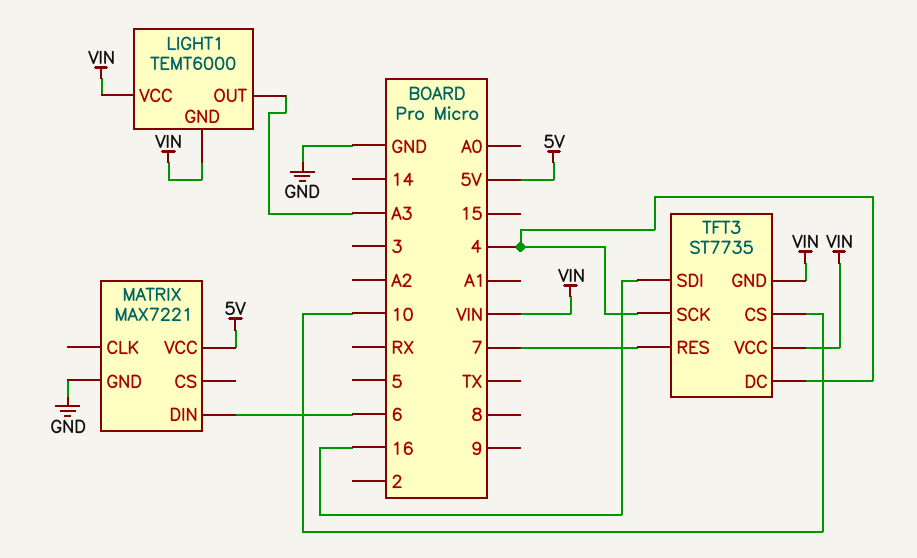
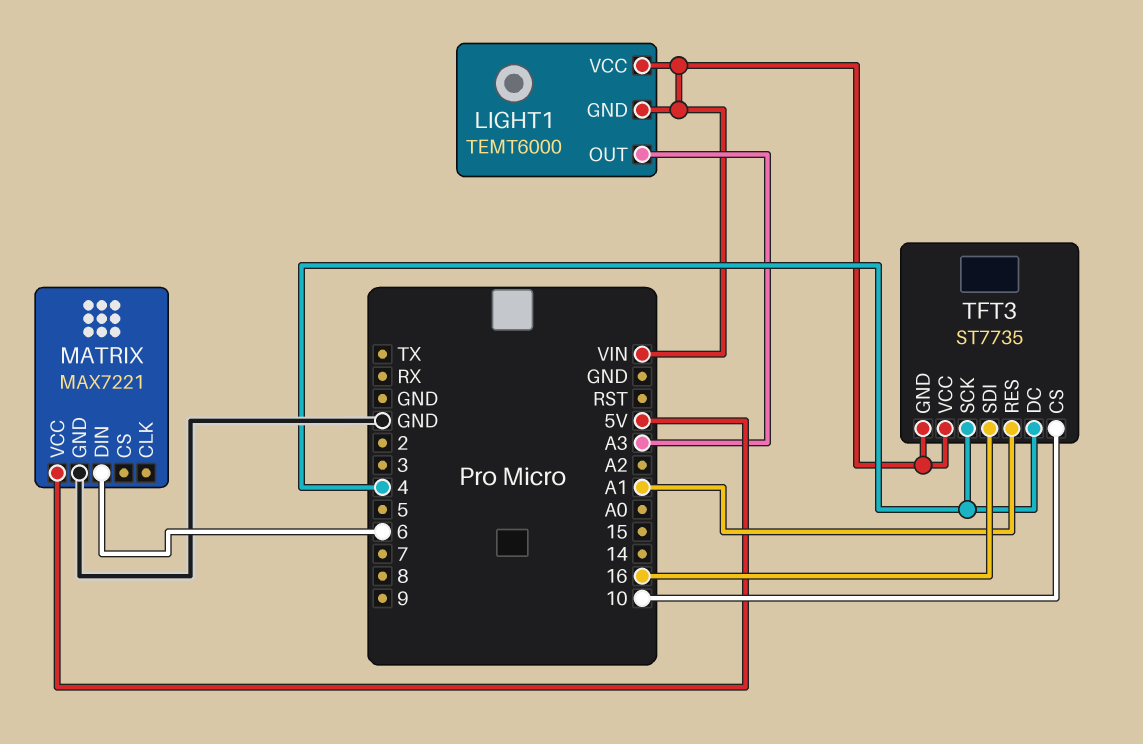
TFT3 pin RES: 7 -> A1

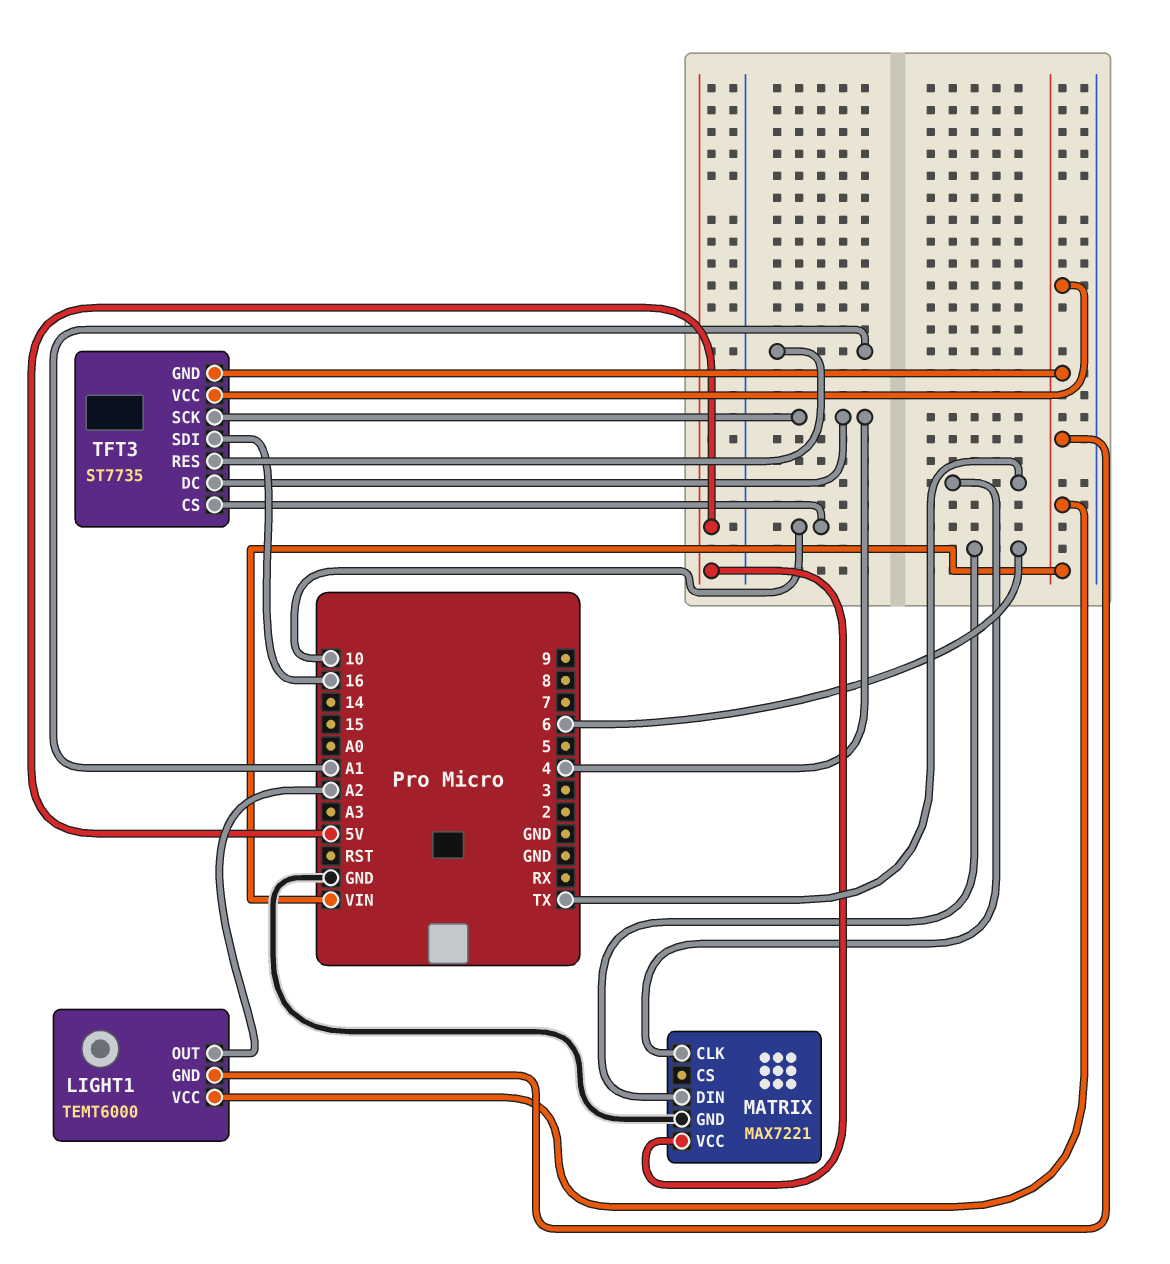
LIGHT1 pin OUT: A3 -> A2
MATRIX pin CLK: none -> TX

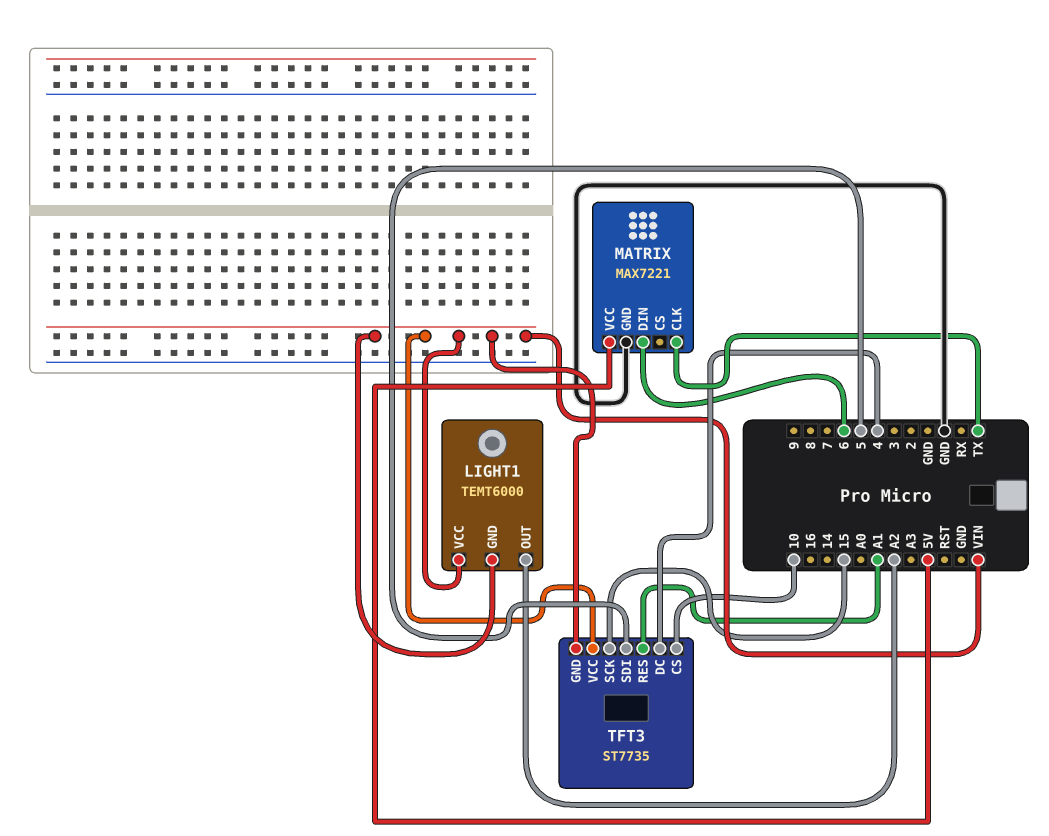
TFT3 pin SCK: 4 -> 15
TFT3 pin SDI: 16 -> 5

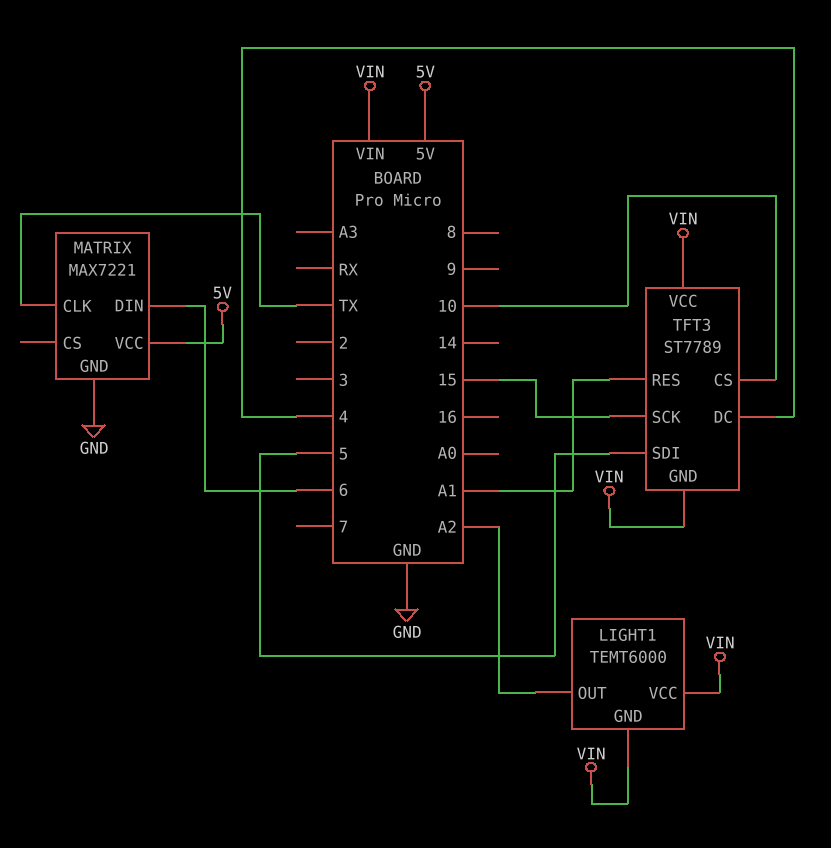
TFT3: ST7735 -> ST7789

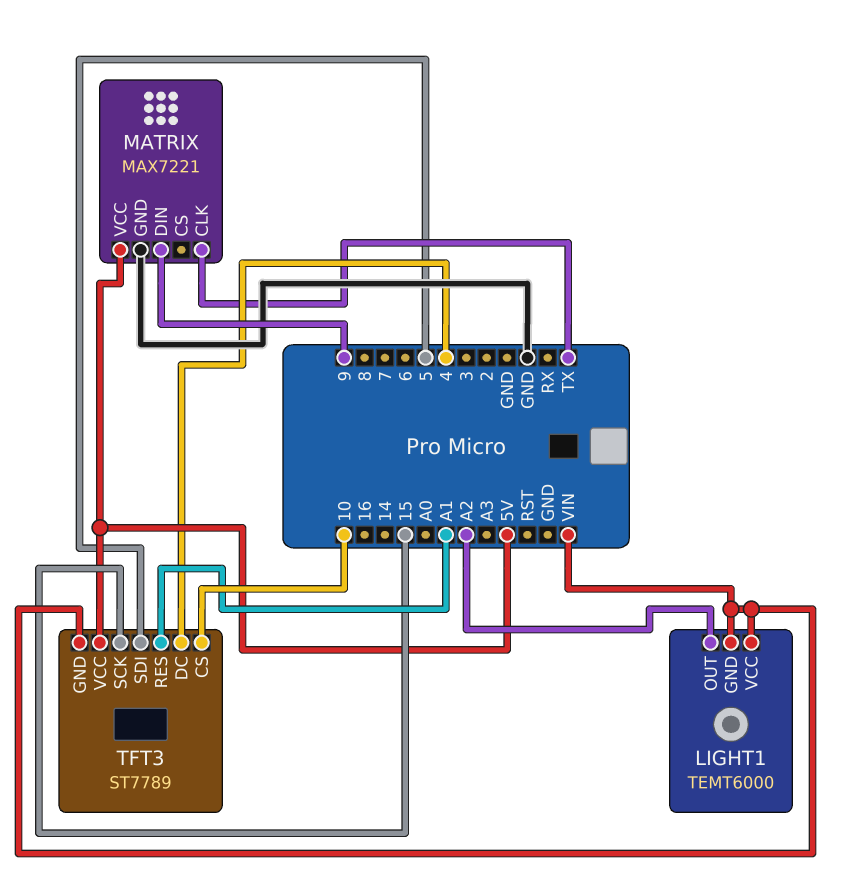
MATRIX pin DIN: 6 -> 9
TFT3 pin VCC: VIN -> 5V

